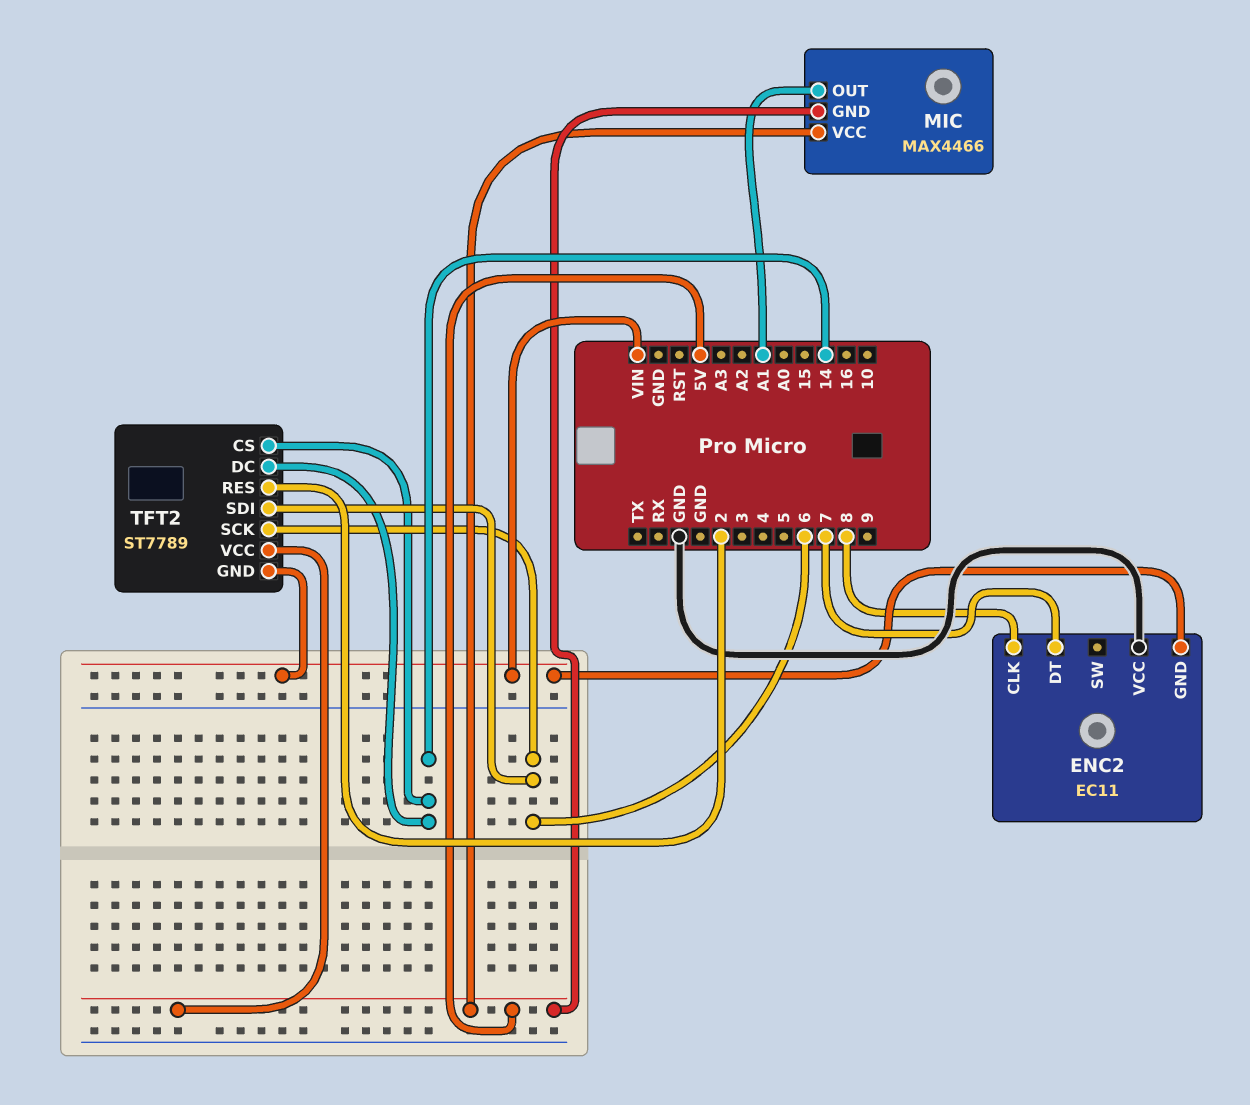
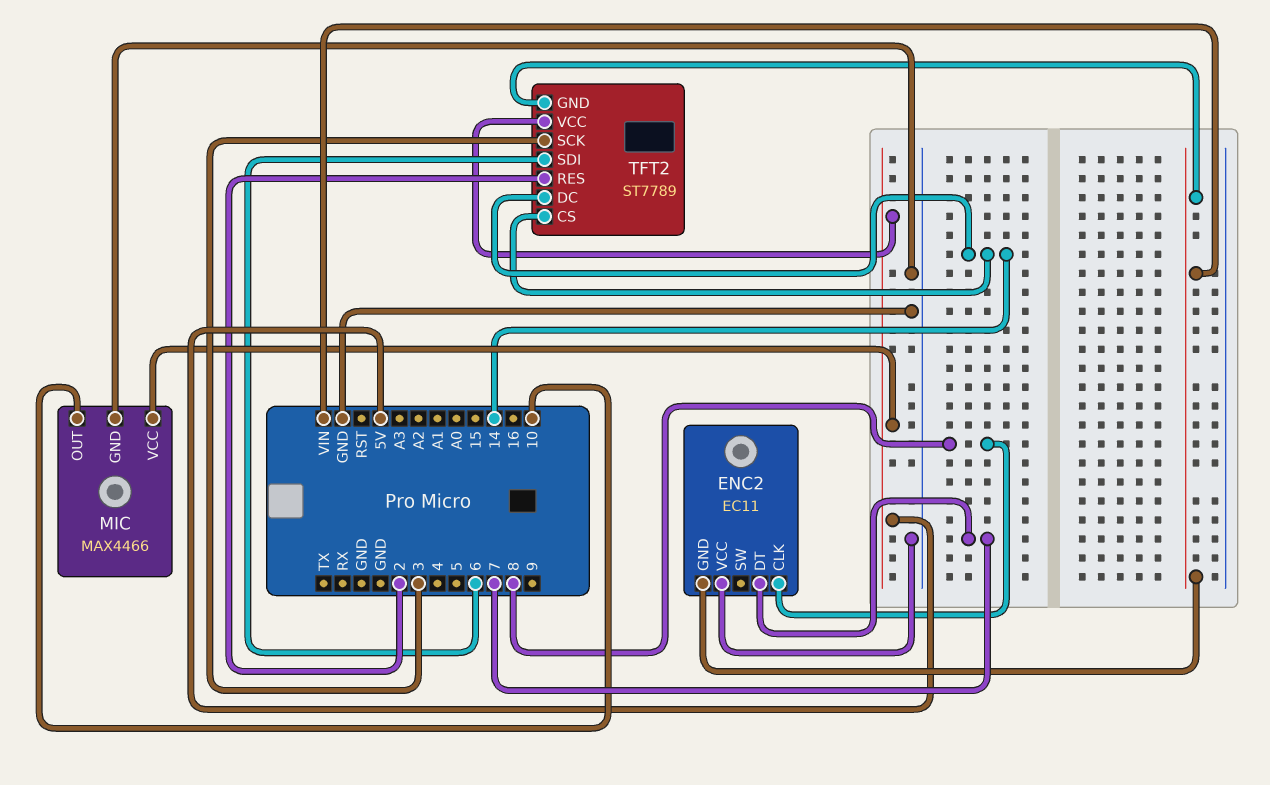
MIC pin GND: 5V -> GND
MIC pin OUT: A1 -> 10
TFT2 pin SCK: 6 -> 3

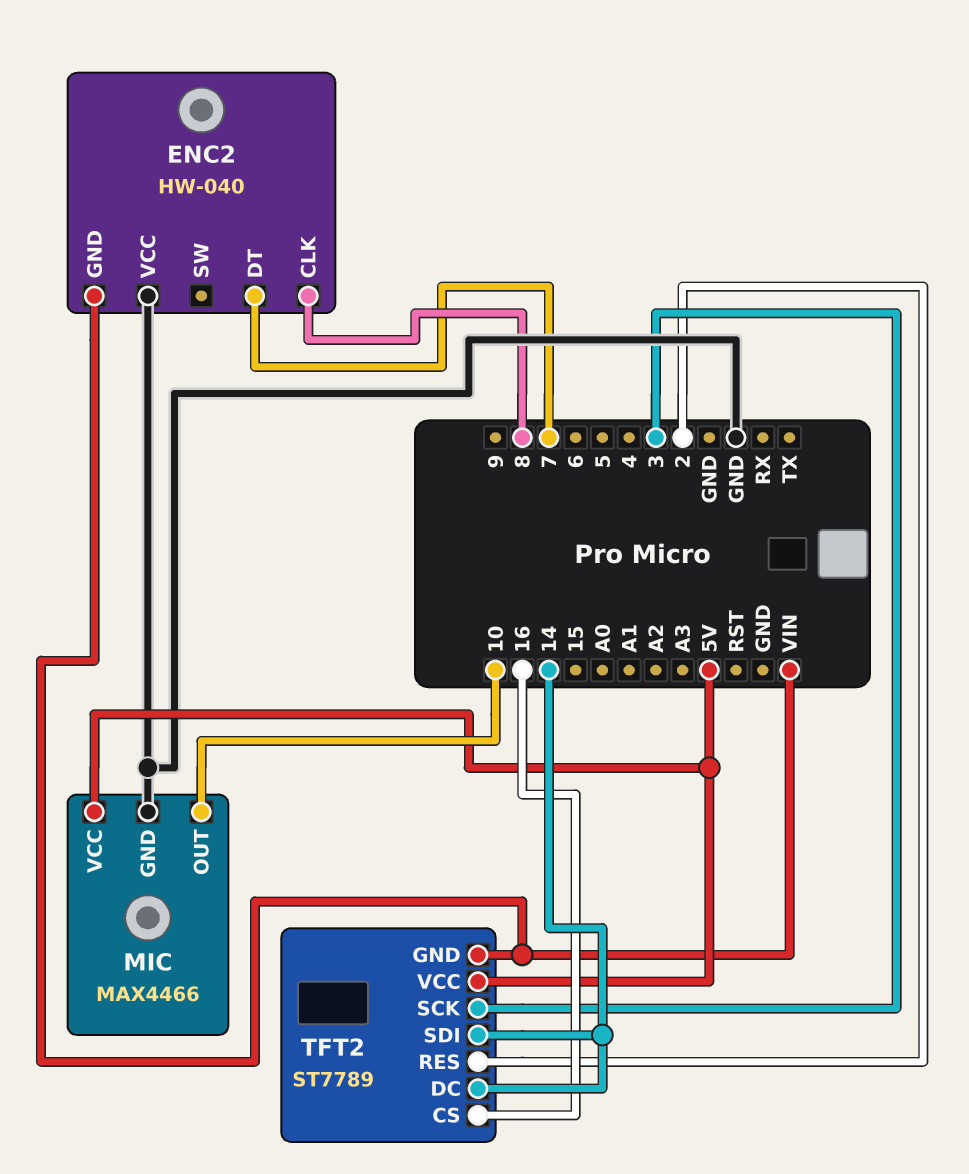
ENC2: EC11 -> HW-040
TFT2 pin CS: 14 -> 16
TFT2 pin SDI: 6 -> 14

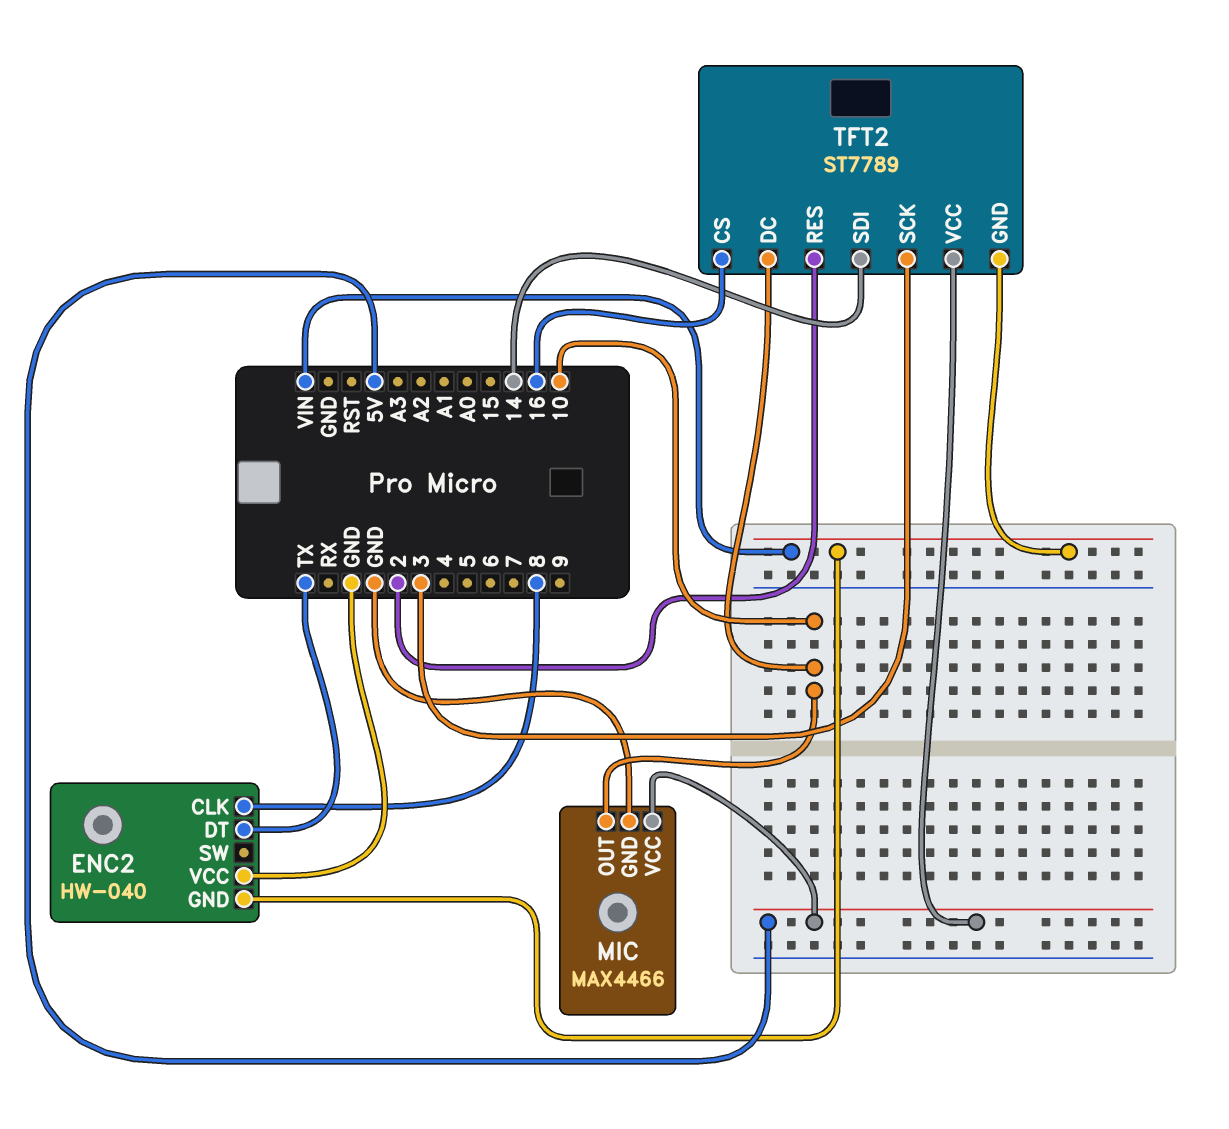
ENC2 pin DT: 7 -> TX
TFT2 pin DC: 14 -> 10

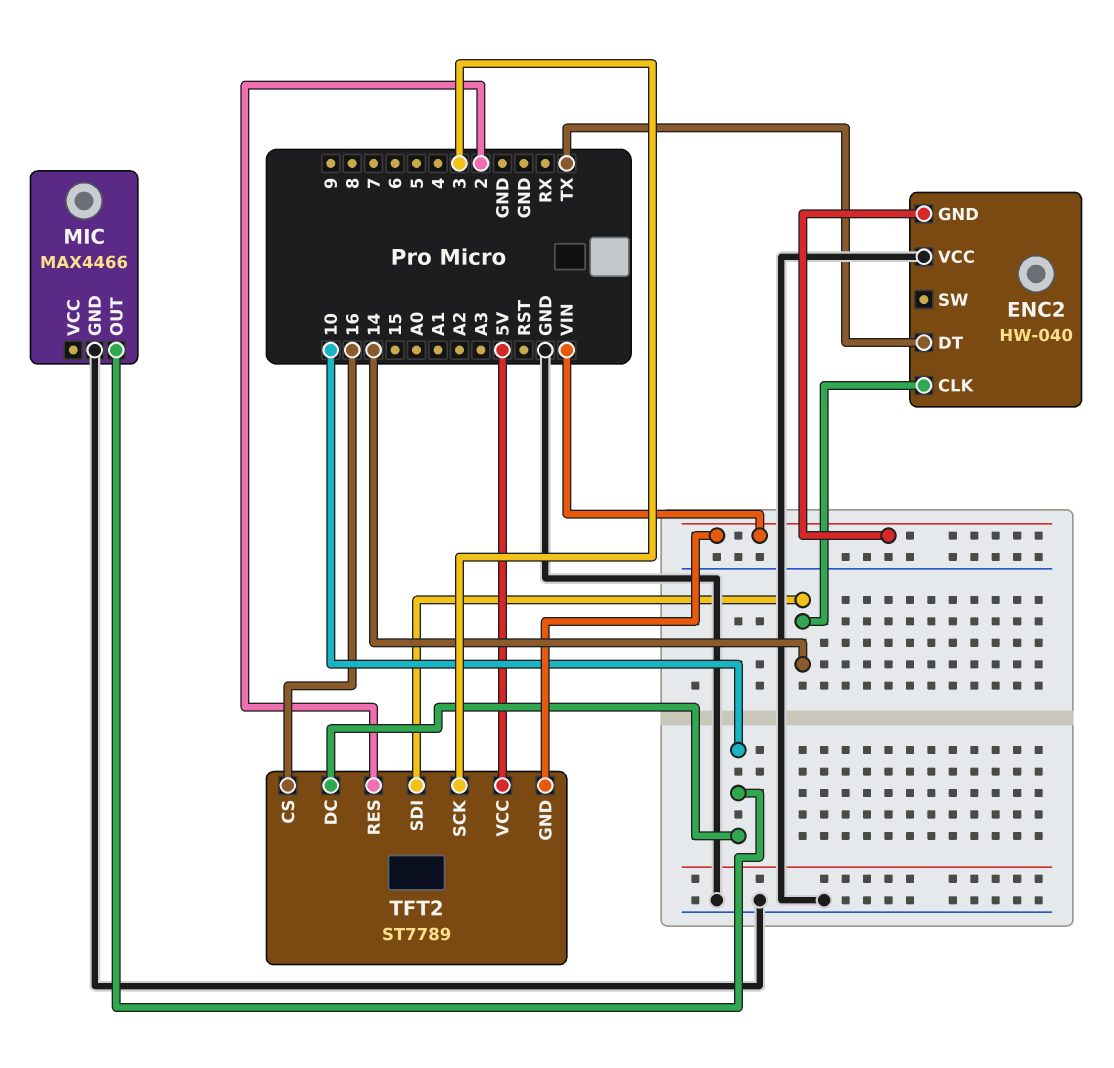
ENC2 pin CLK: 8 -> 14
MIC pin VCC: 5V -> none

